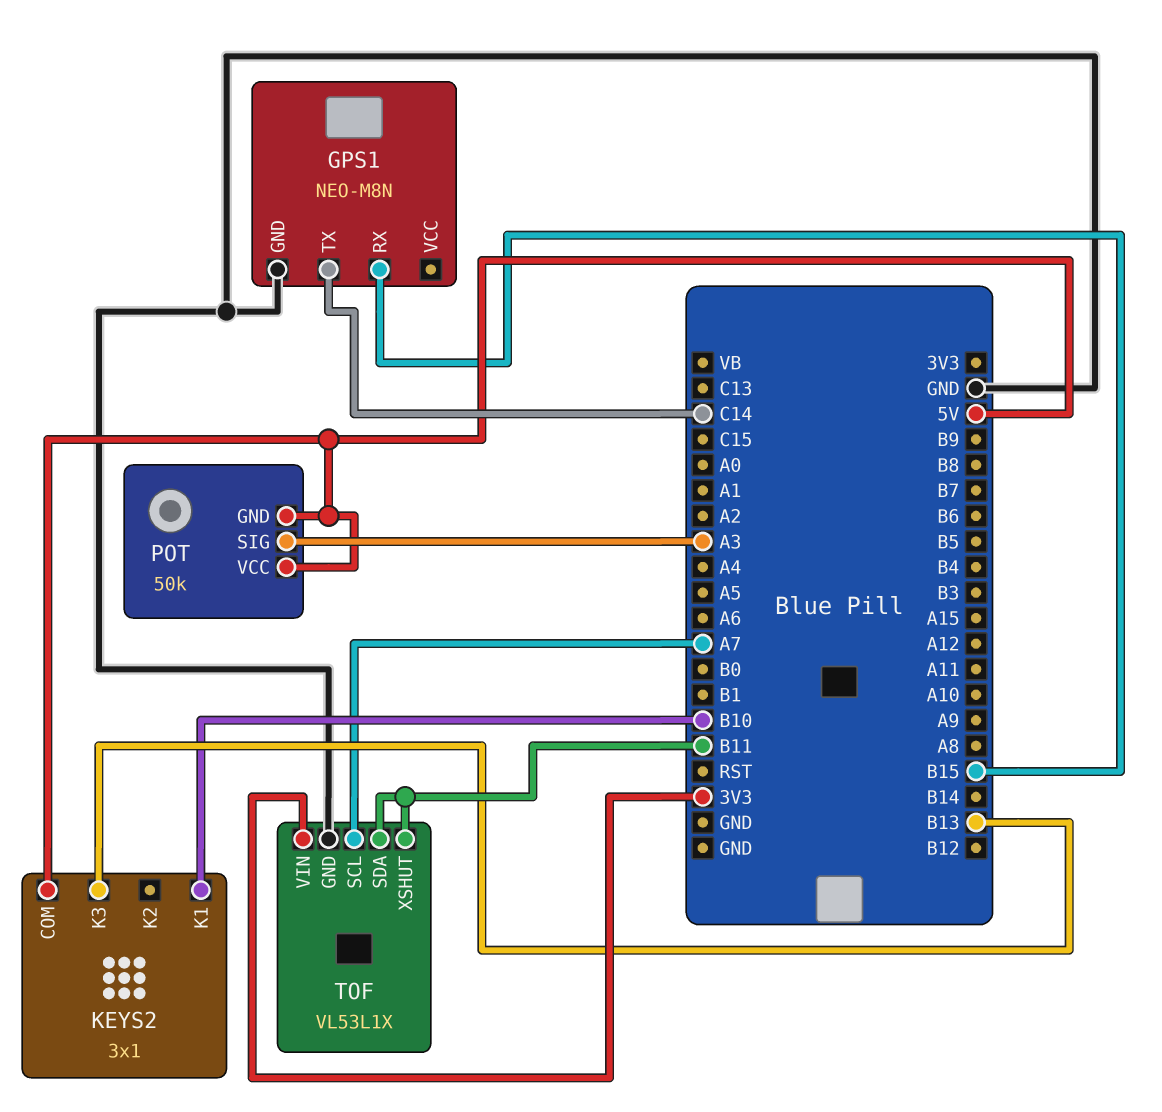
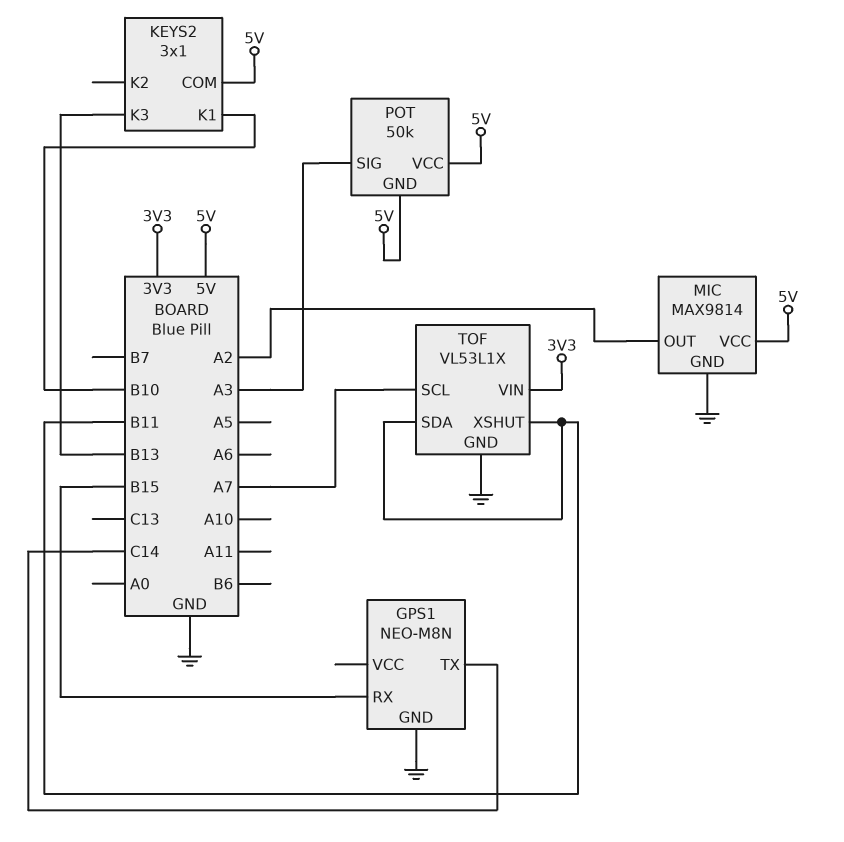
MIC: none -> MAX9814
MIC pin GND: none -> GND
MIC pin OUT: none -> A2
MIC pin VCC: none -> 5V

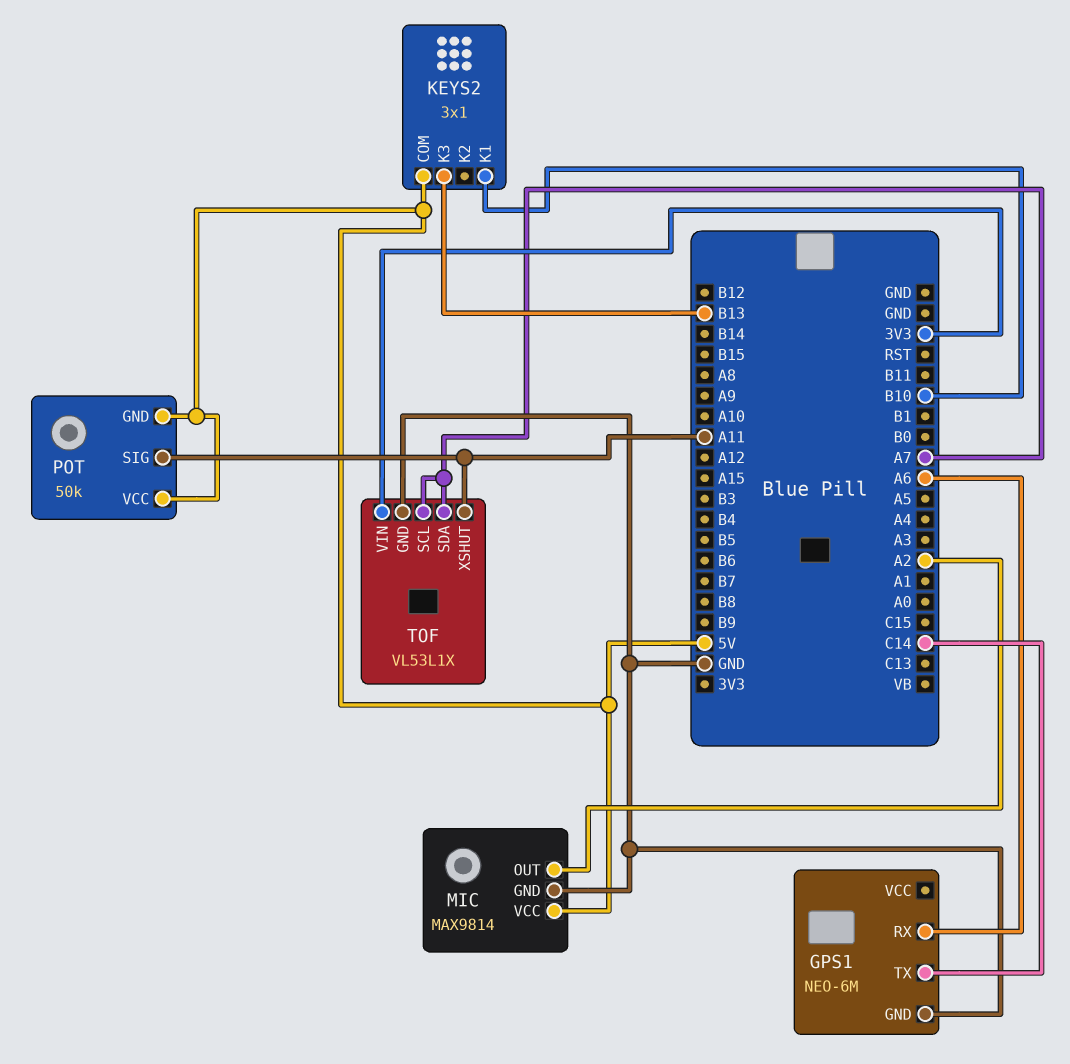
GPS1: NEO-M8N -> NEO-6M
GPS1 pin RX: B15 -> A6
POT pin SIG: A3 -> A11
TOF pin SDA: B11 -> A7
TOF pin XSHUT: B11 -> A11

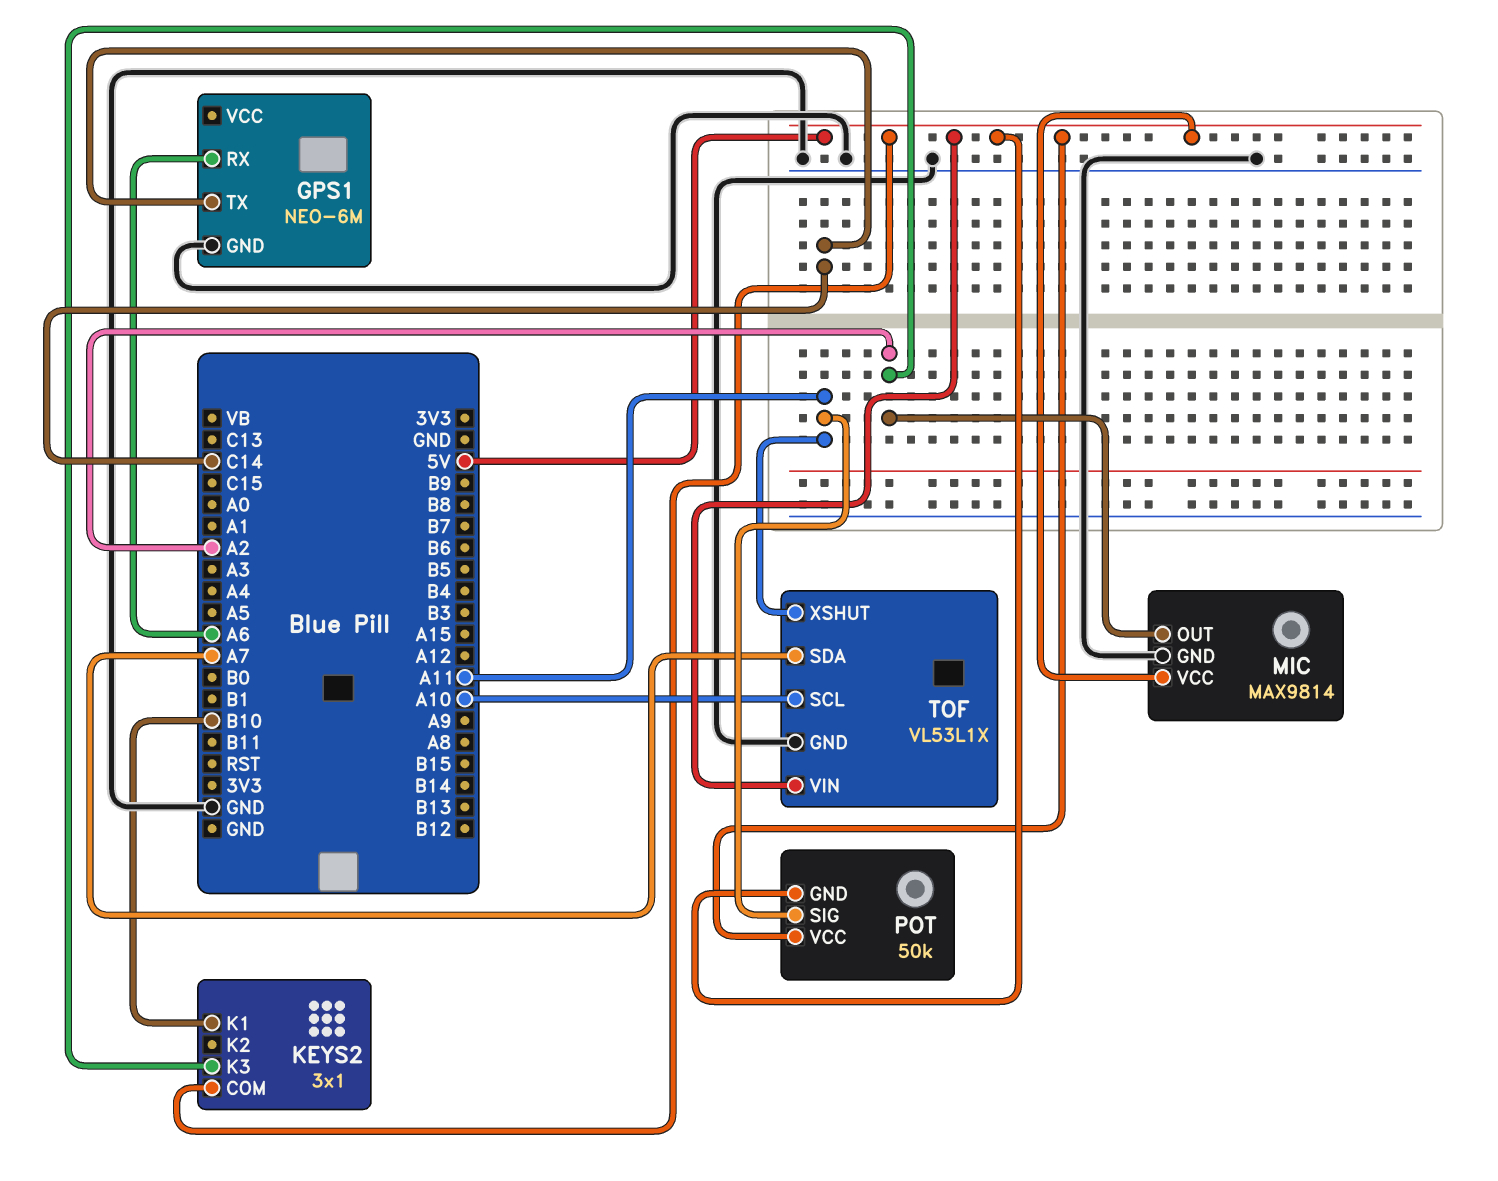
KEYS2 pin K3: B13 -> A2
TOF pin SCL: A7 -> A10
TOF pin VIN: 3V3 -> 5V

